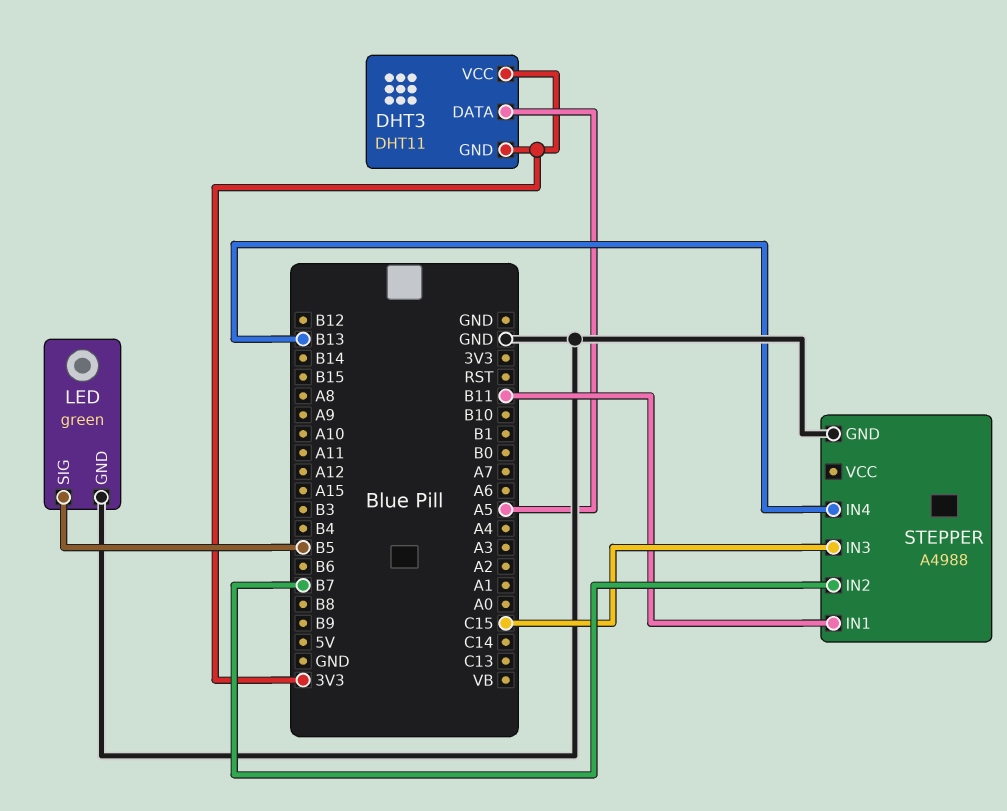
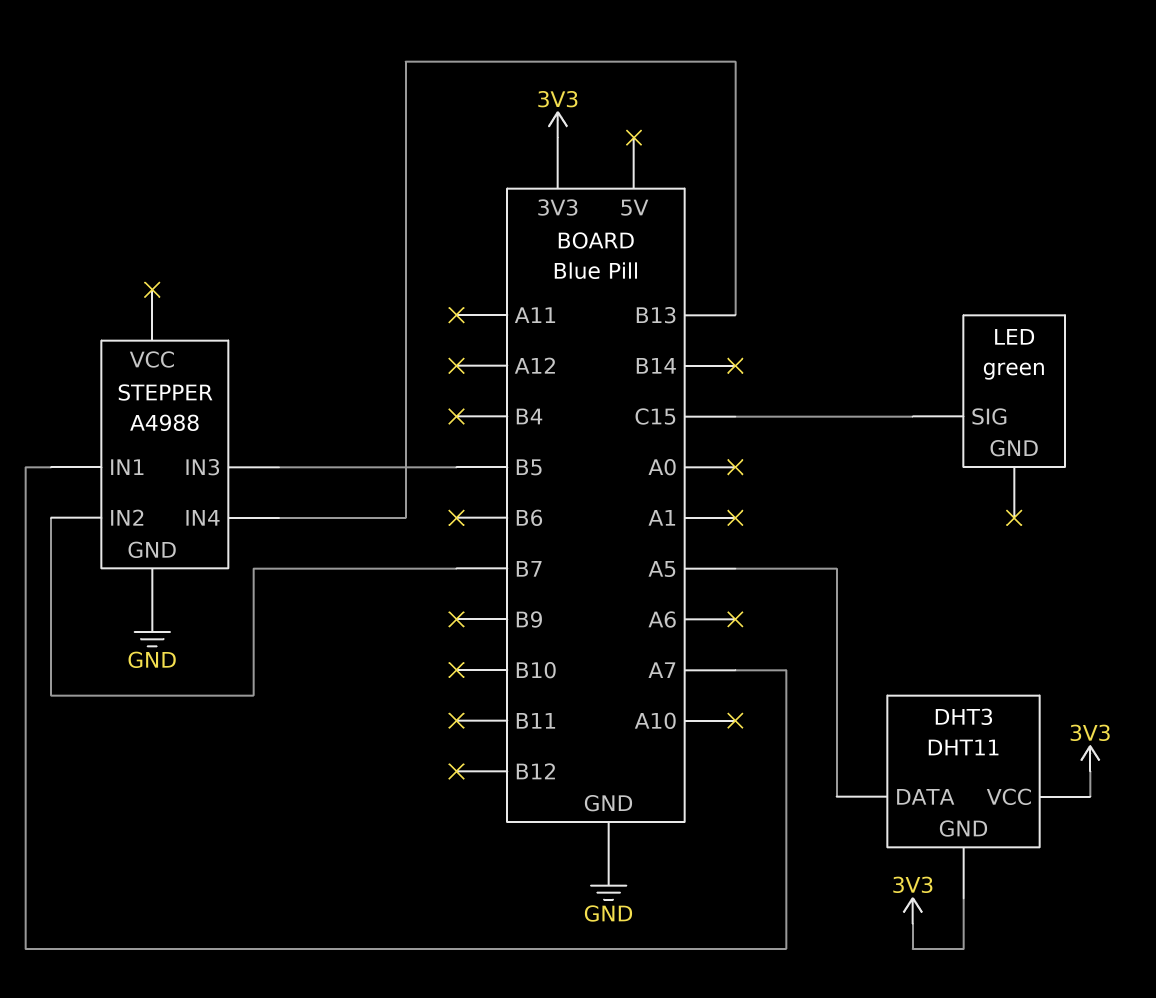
LED pin GND: GND -> none
LED pin SIG: B5 -> C15
STEPPER pin IN1: B11 -> A7
STEPPER pin IN3: C15 -> B5

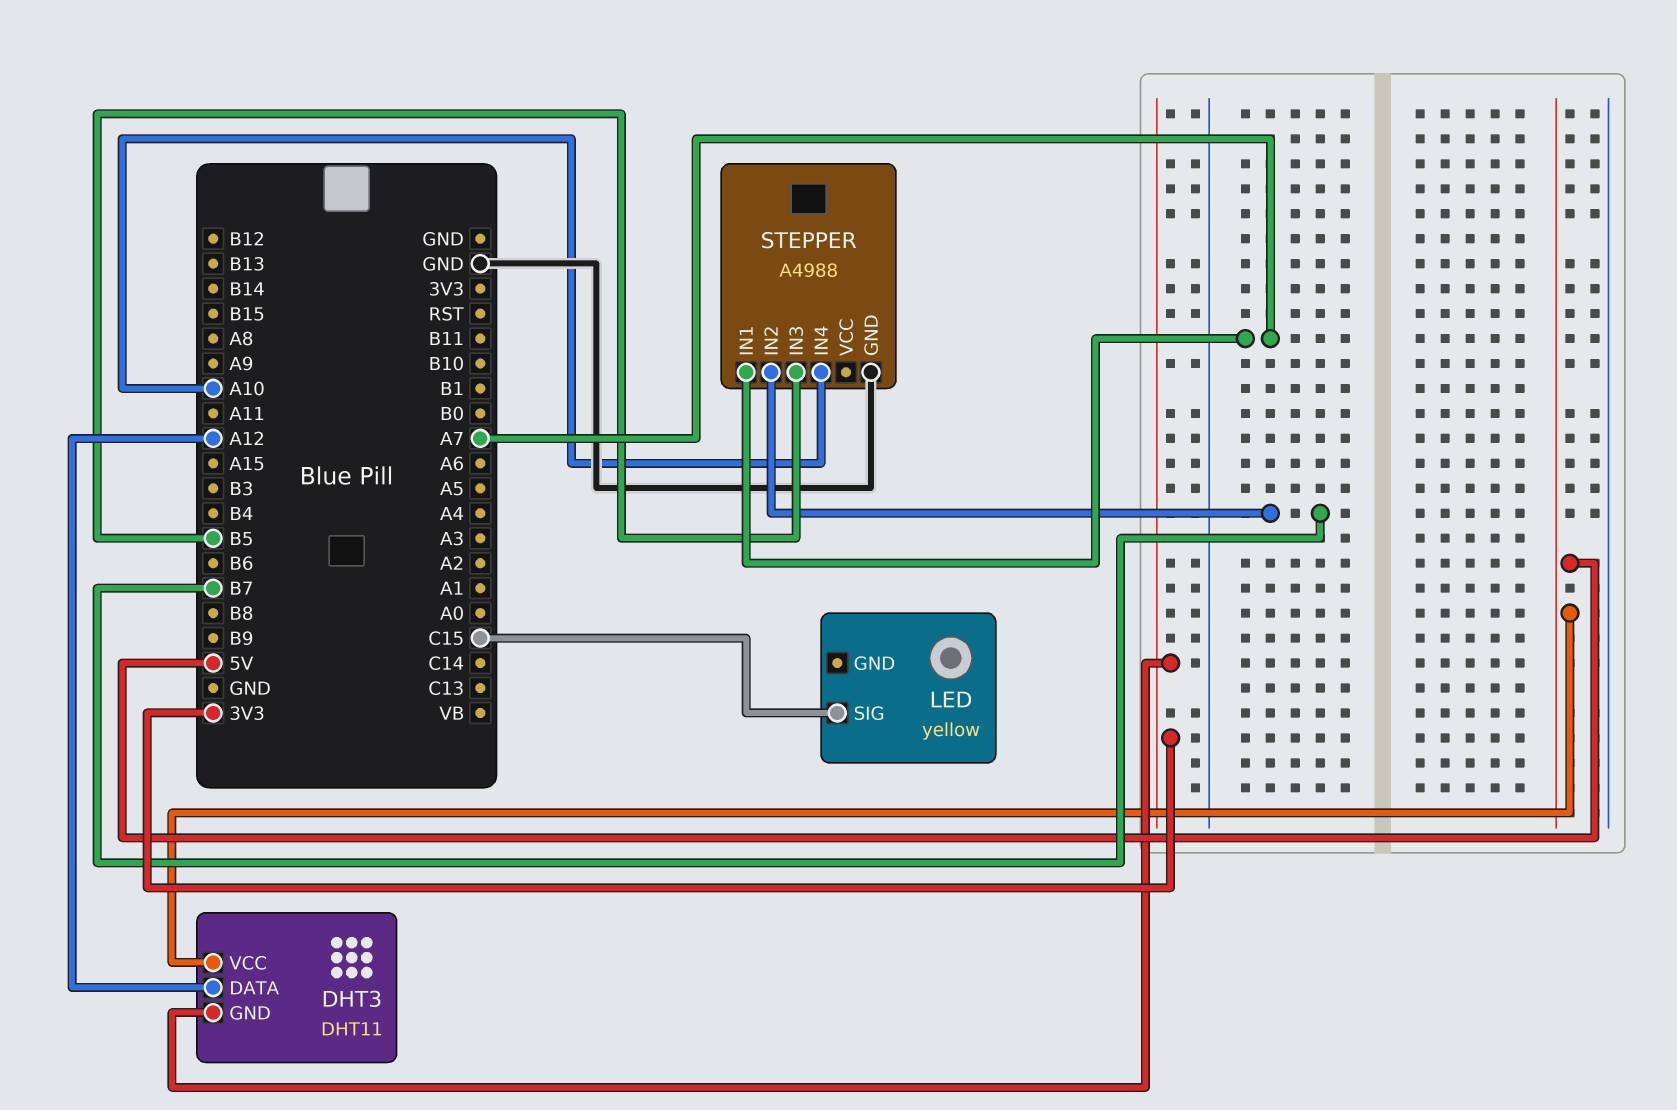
DHT3 pin DATA: A5 -> A12
DHT3 pin VCC: 3V3 -> 5V
LED: green -> yellow
STEPPER pin IN4: B13 -> A10

